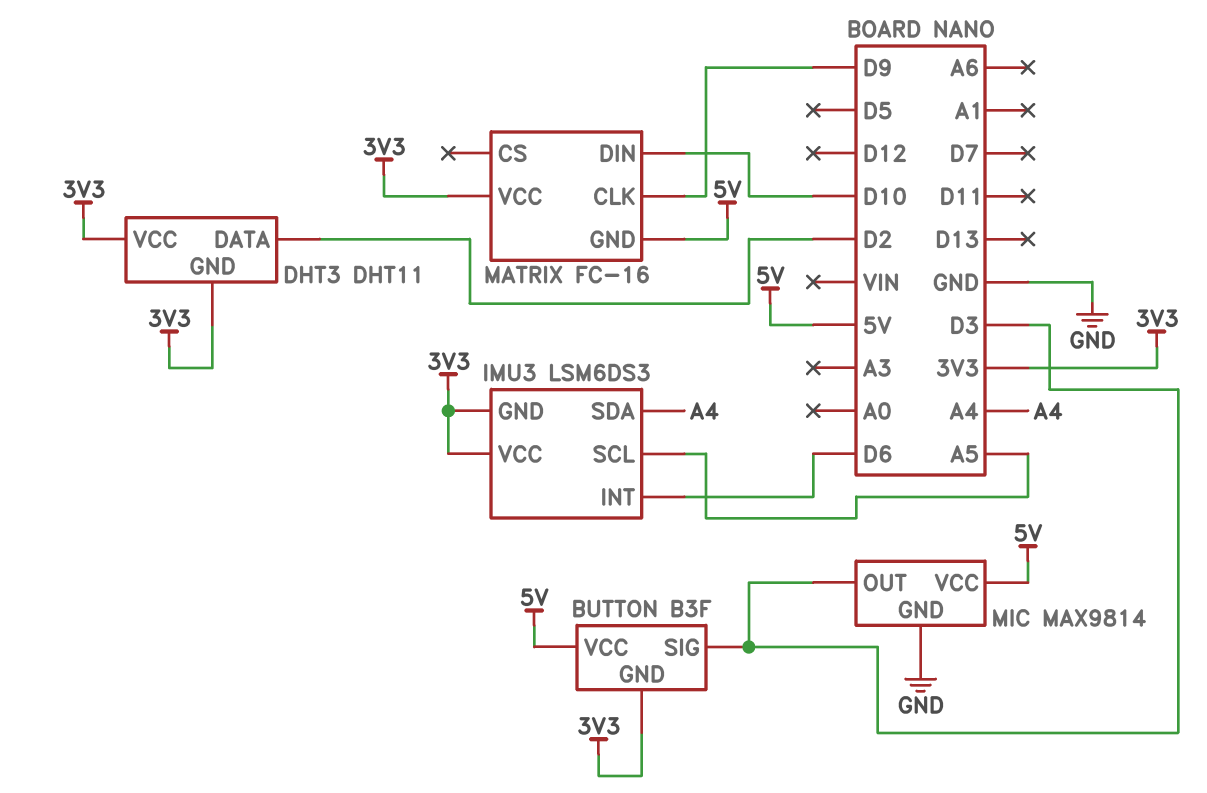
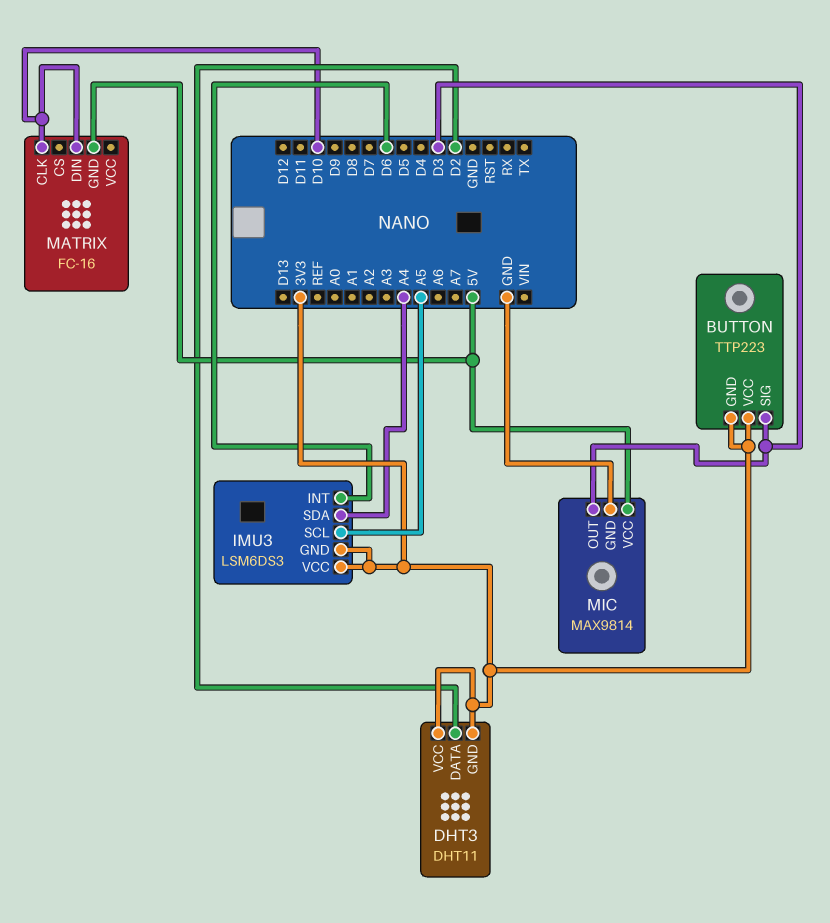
BUTTON: B3F -> TTP223
BUTTON pin VCC: 5V -> 3V3
MATRIX pin CLK: D9 -> D10
MATRIX pin VCC: 3V3 -> none

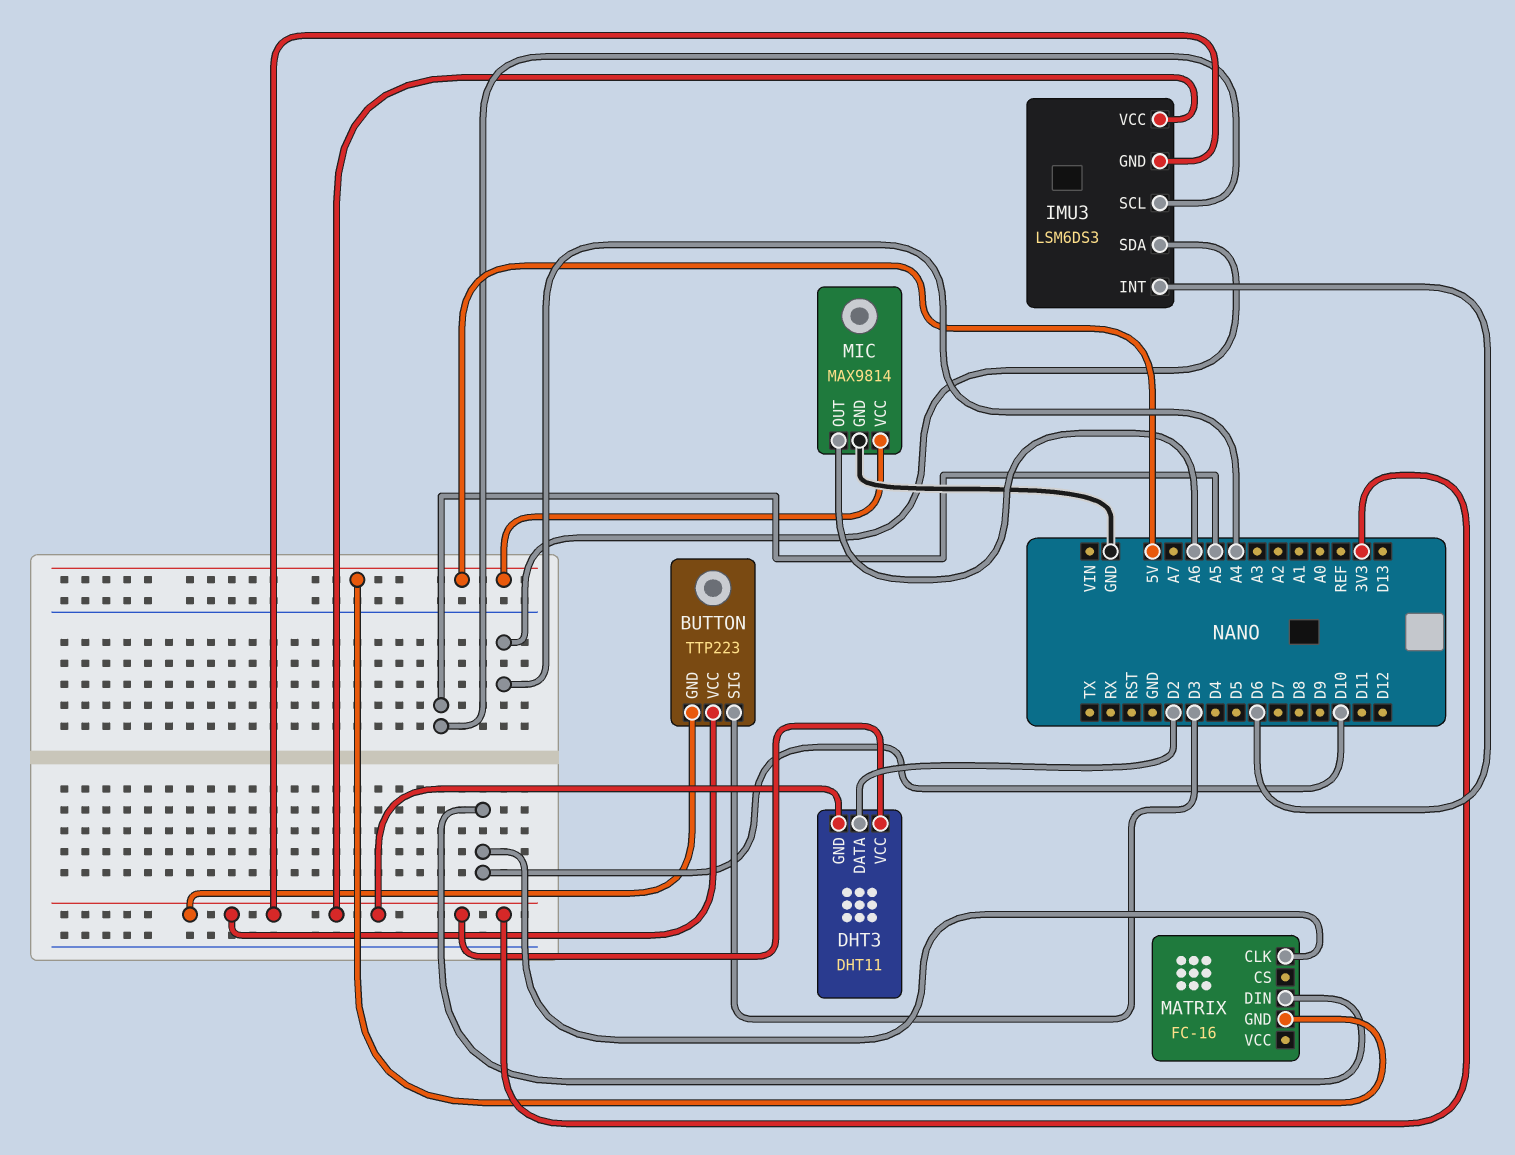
MIC pin OUT: D3 -> A6

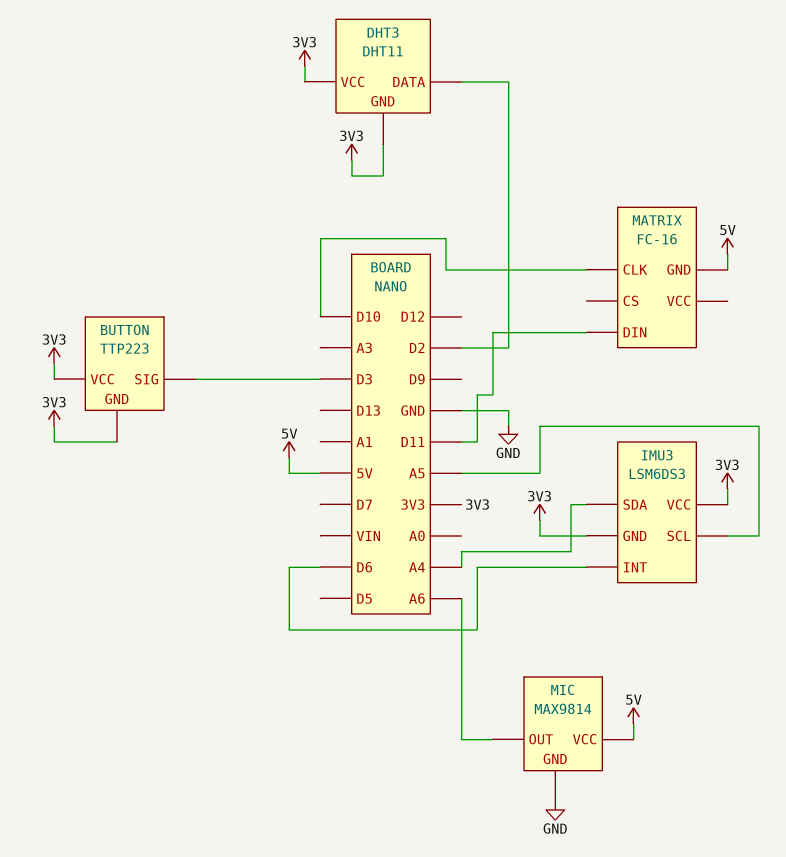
MATRIX pin DIN: D10 -> D11

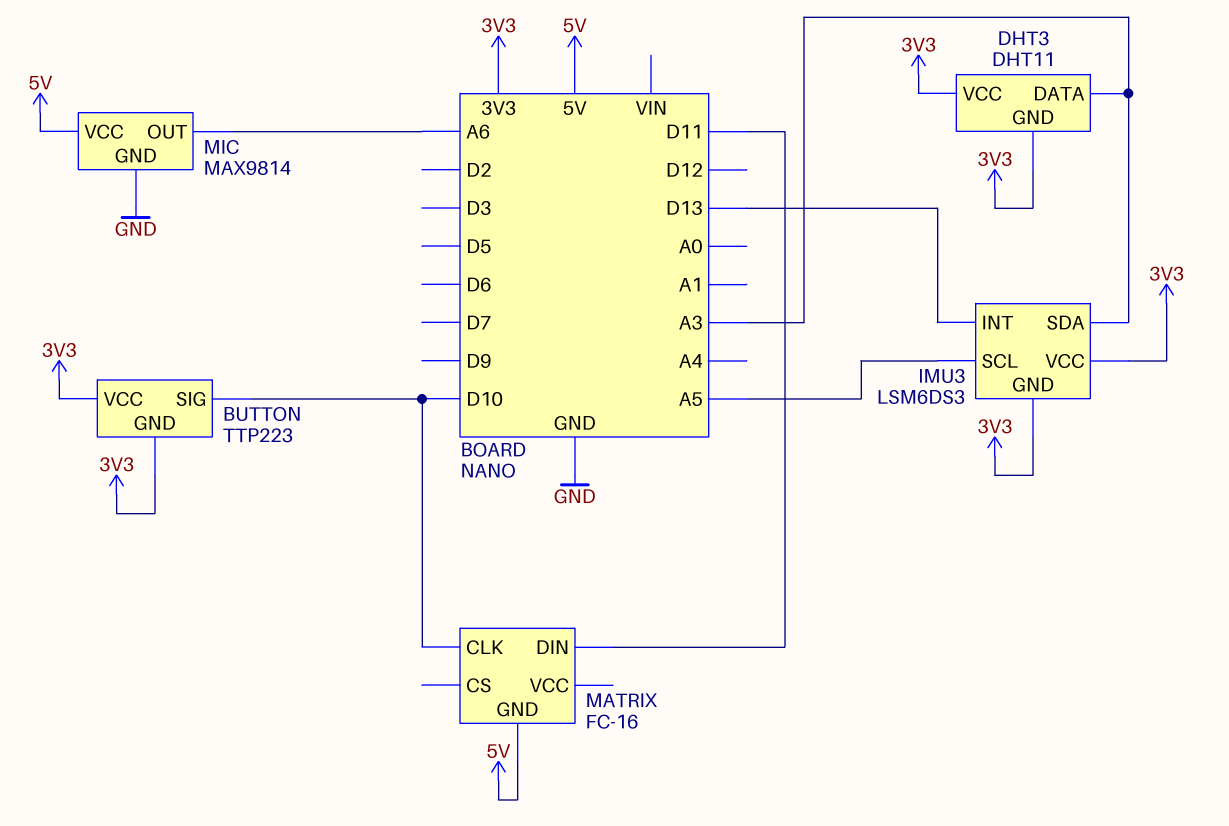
BUTTON pin SIG: D3 -> D10
DHT3 pin DATA: D2 -> A3
IMU3 pin INT: D6 -> D13
IMU3 pin SDA: A4 -> A3

